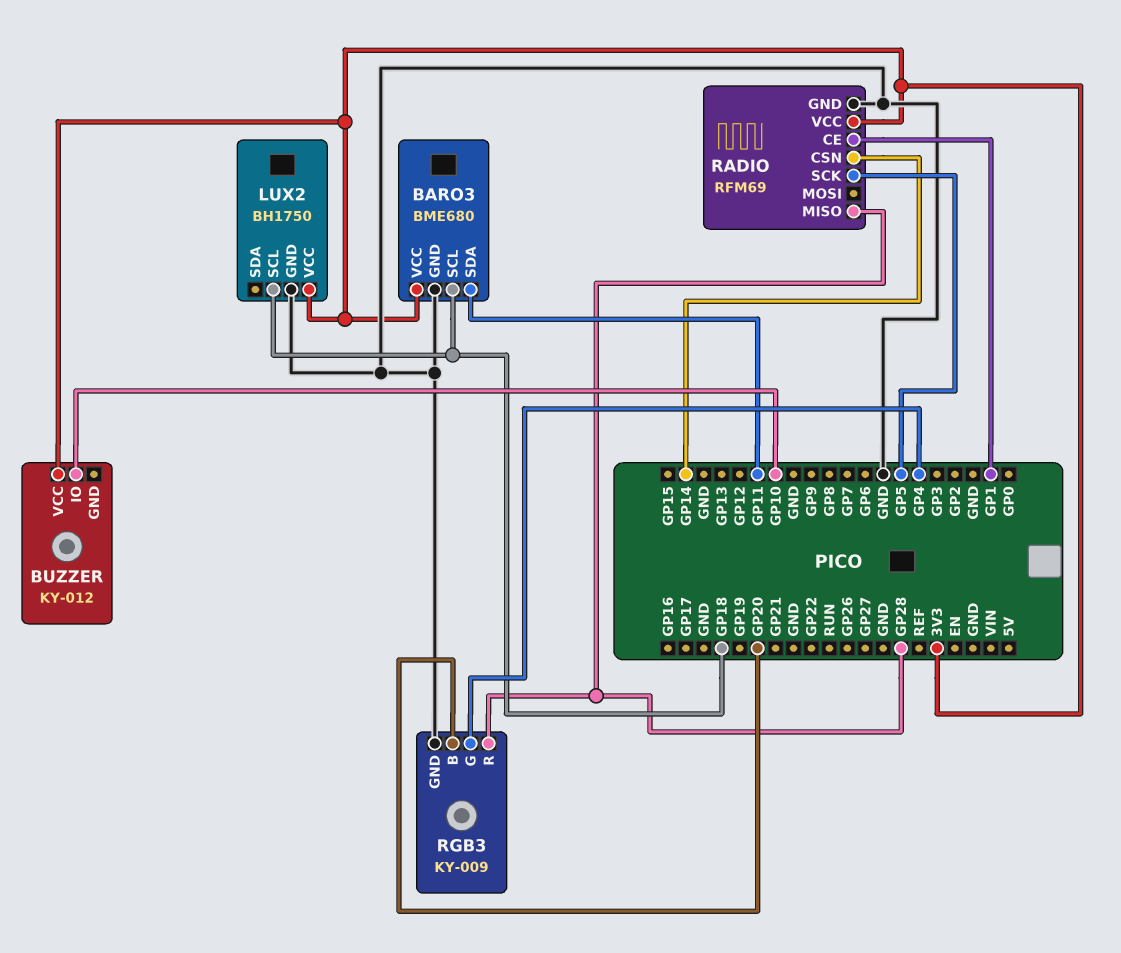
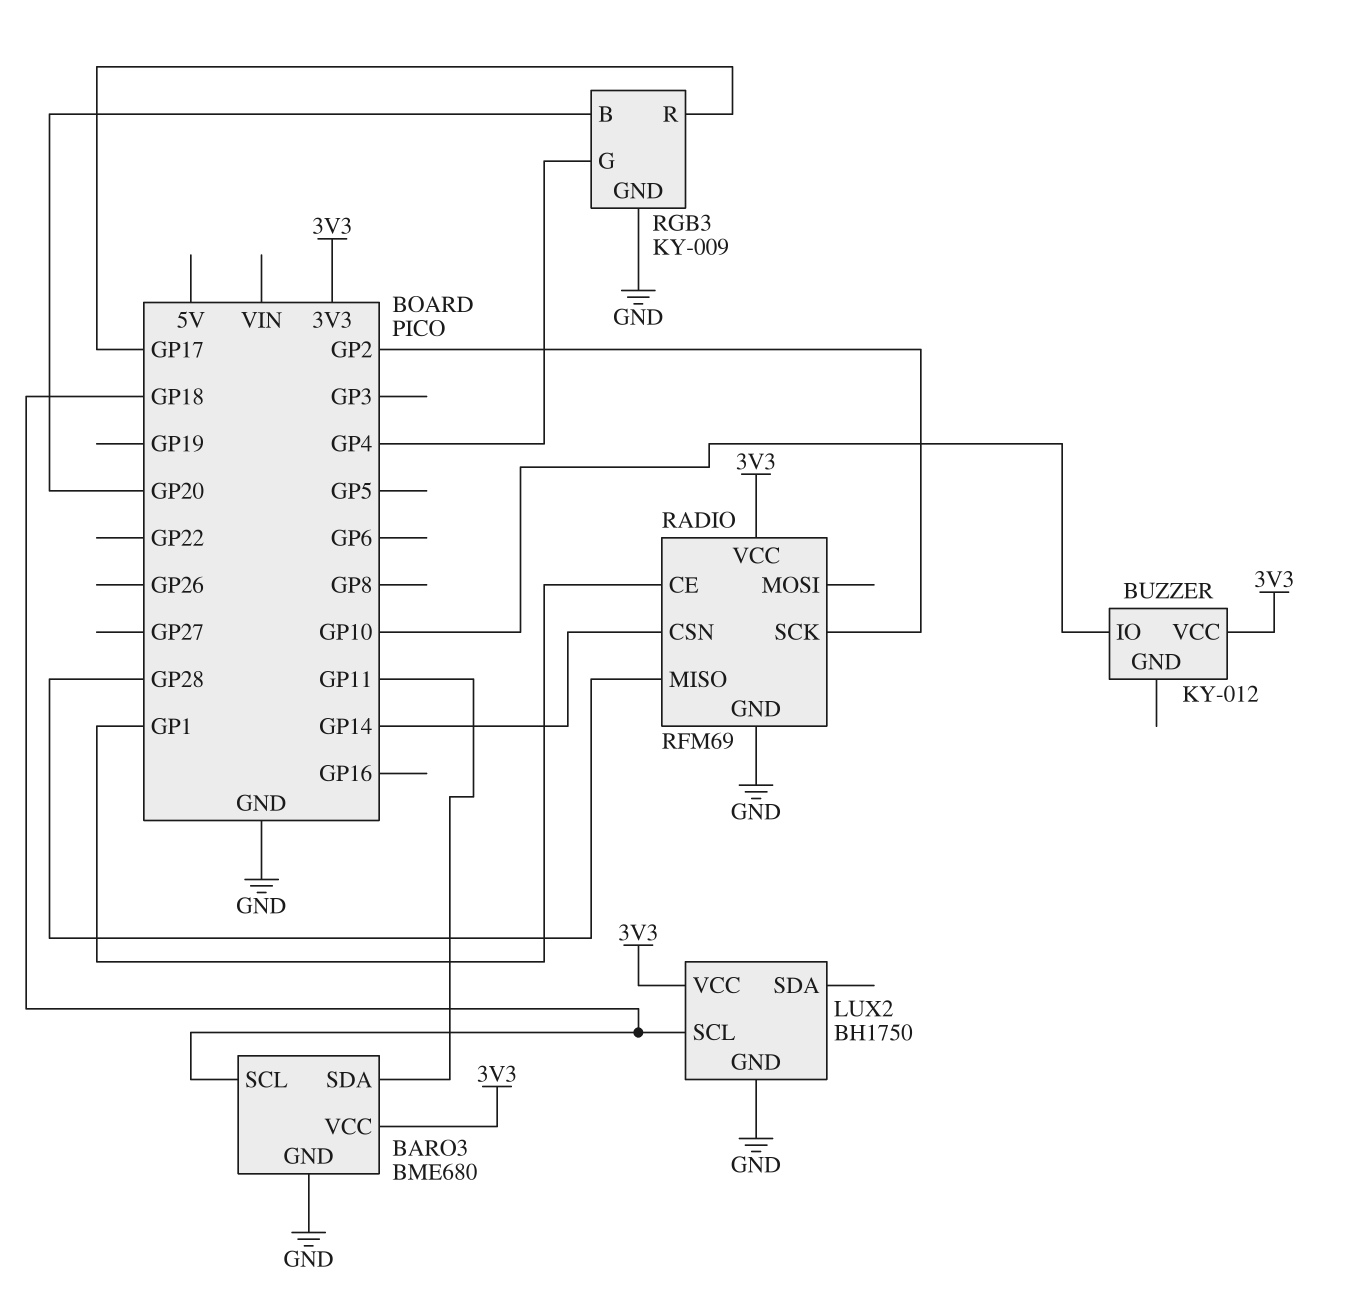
RADIO pin SCK: GP5 -> GP2
RGB3 pin R: GP28 -> GP17

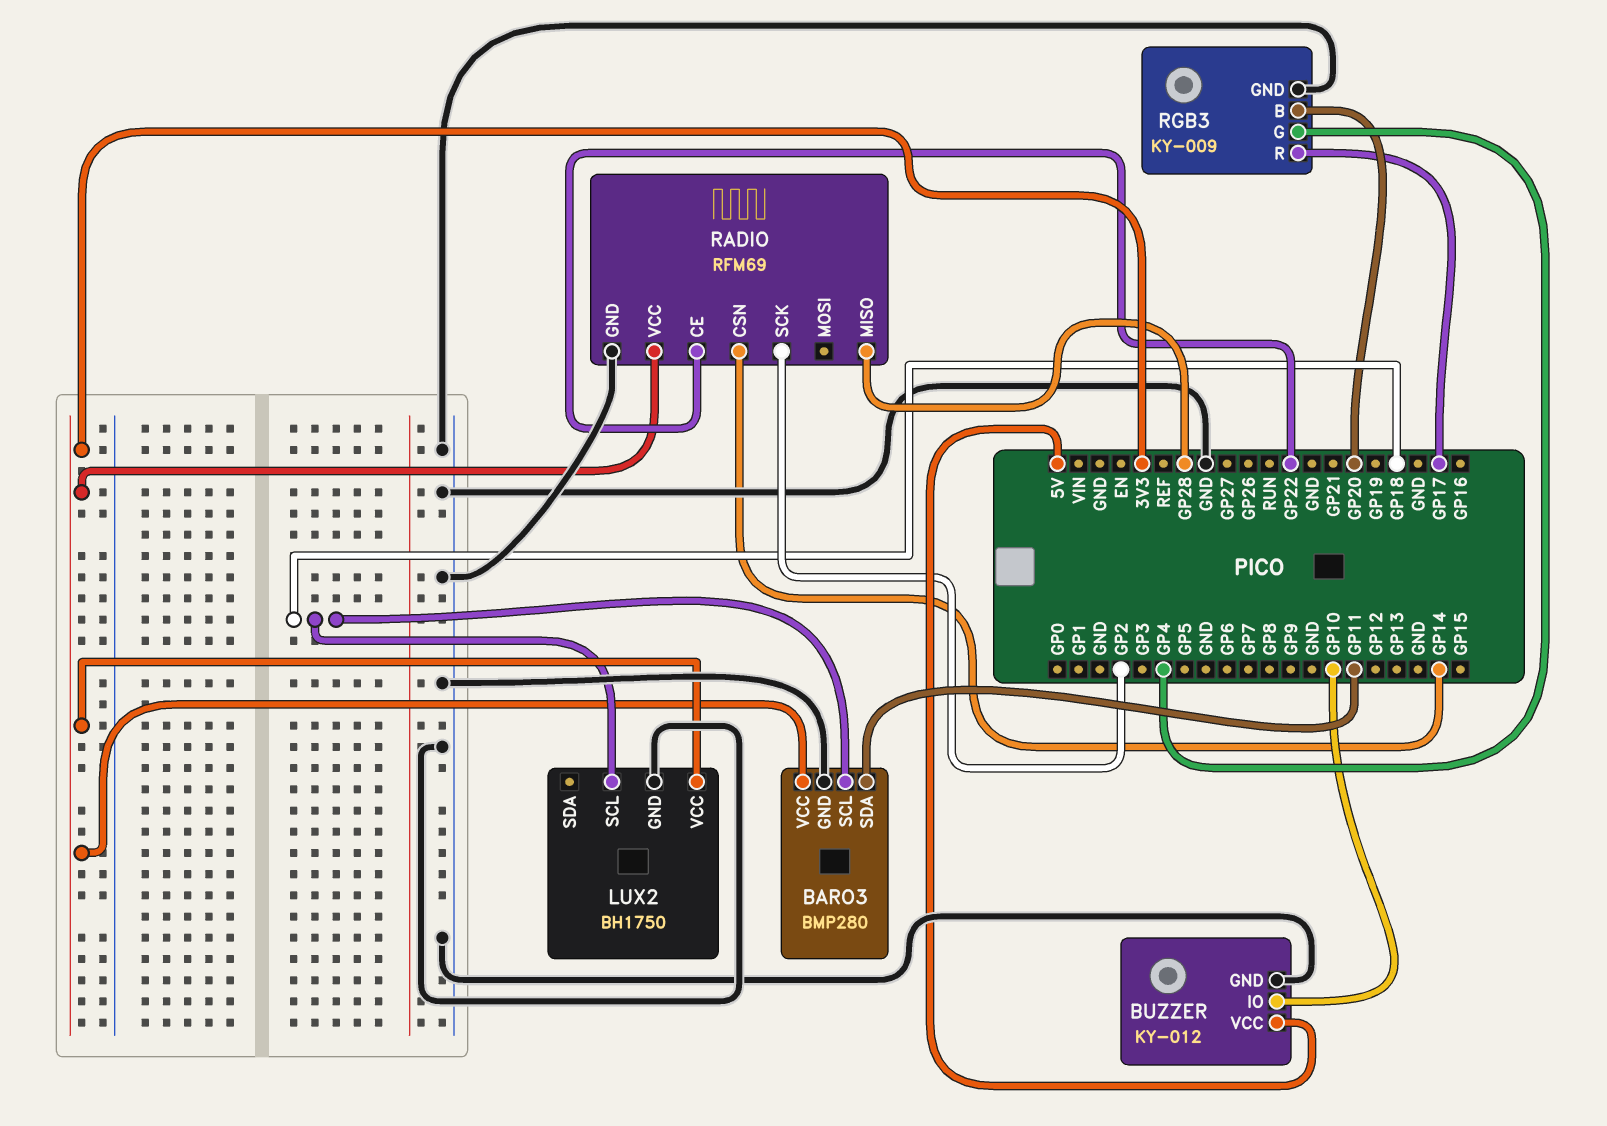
BARO3: BME680 -> BMP280
BUZZER pin GND: none -> GND
BUZZER pin VCC: 3V3 -> 5V
RADIO pin CE: GP1 -> GP22

